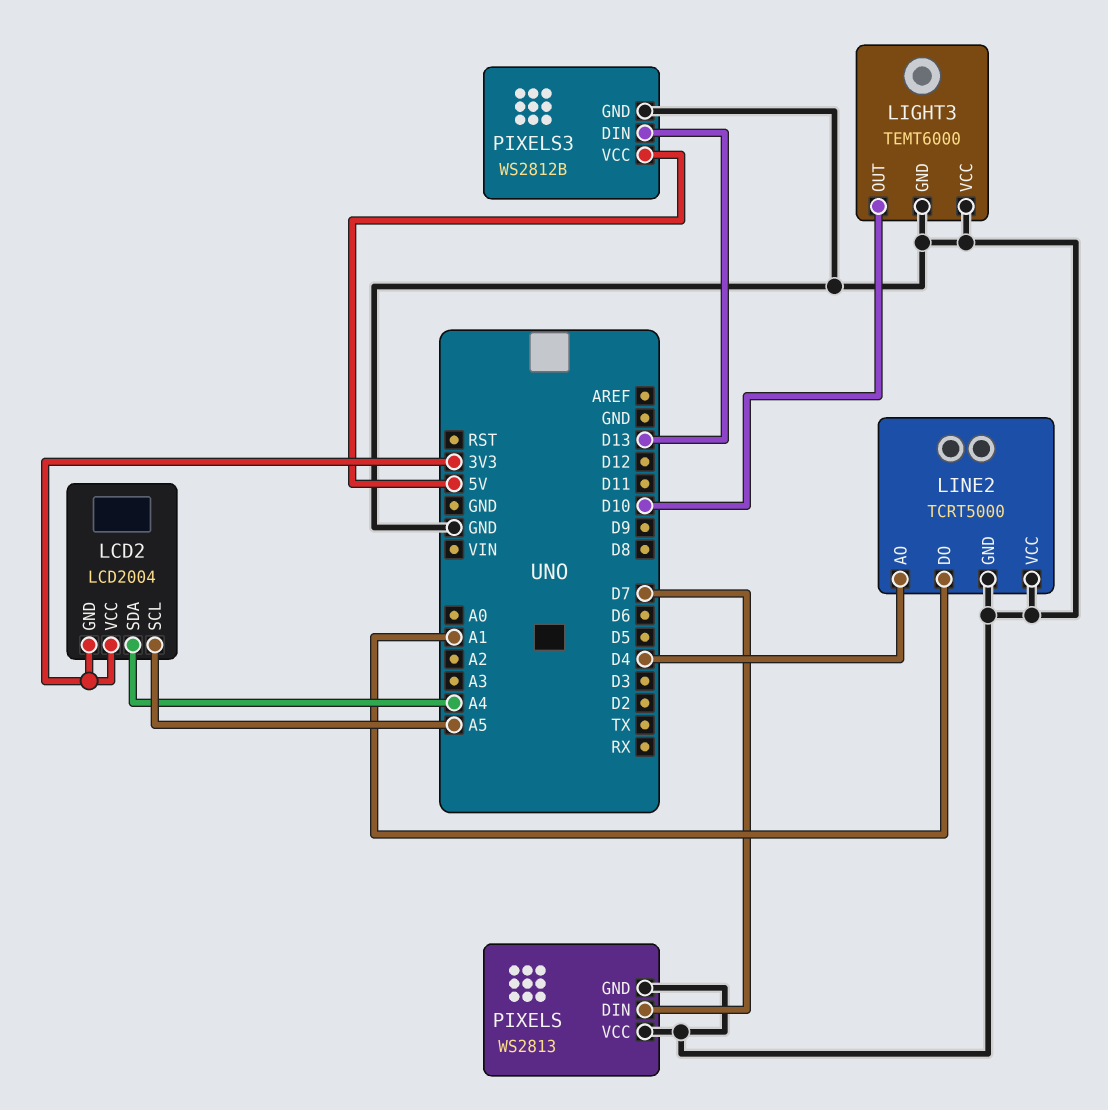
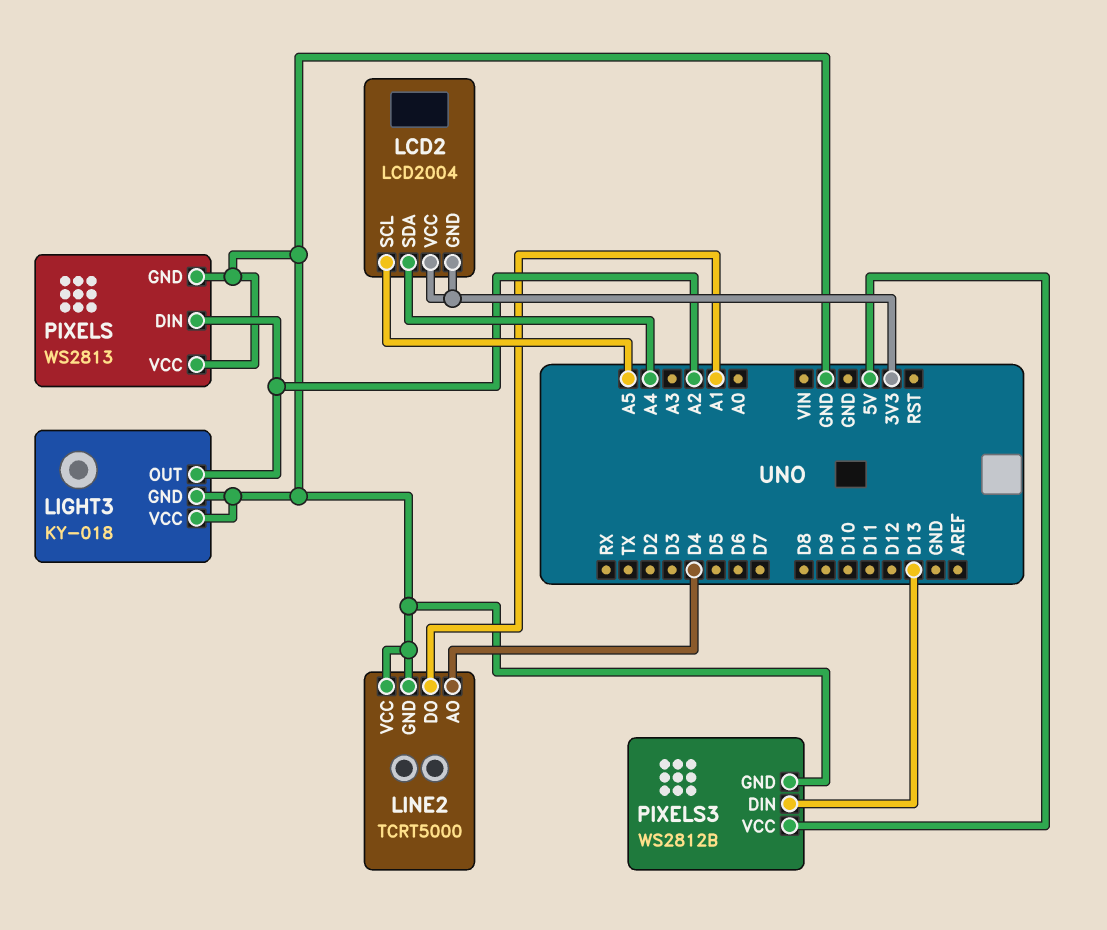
LIGHT3: TEMT6000 -> KY-018
LIGHT3 pin OUT: D10 -> A2
PIXELS pin DIN: D7 -> A2

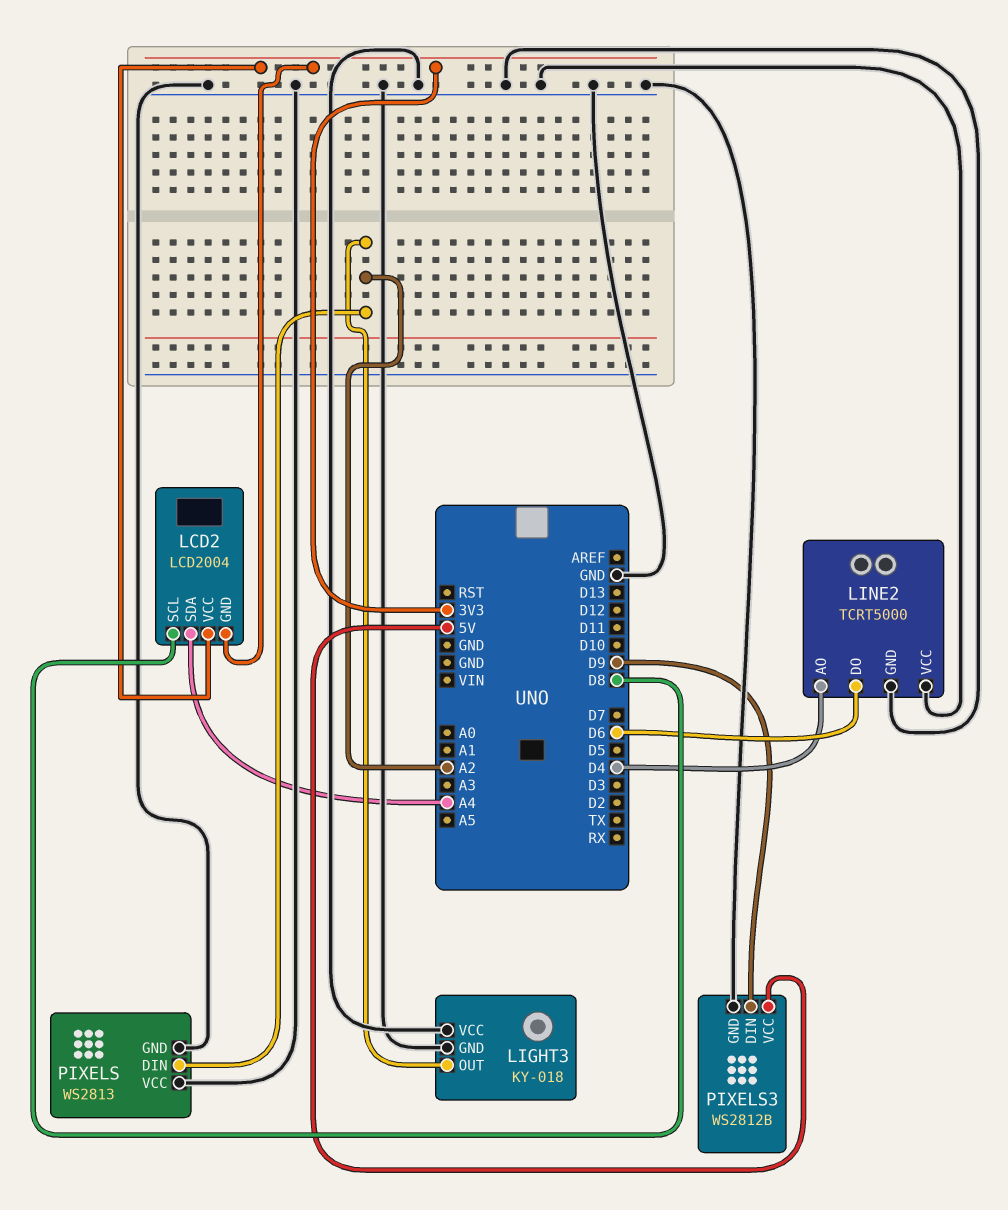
LCD2 pin SCL: A5 -> D8
LINE2 pin DO: A1 -> D6
PIXELS3 pin DIN: D13 -> D9

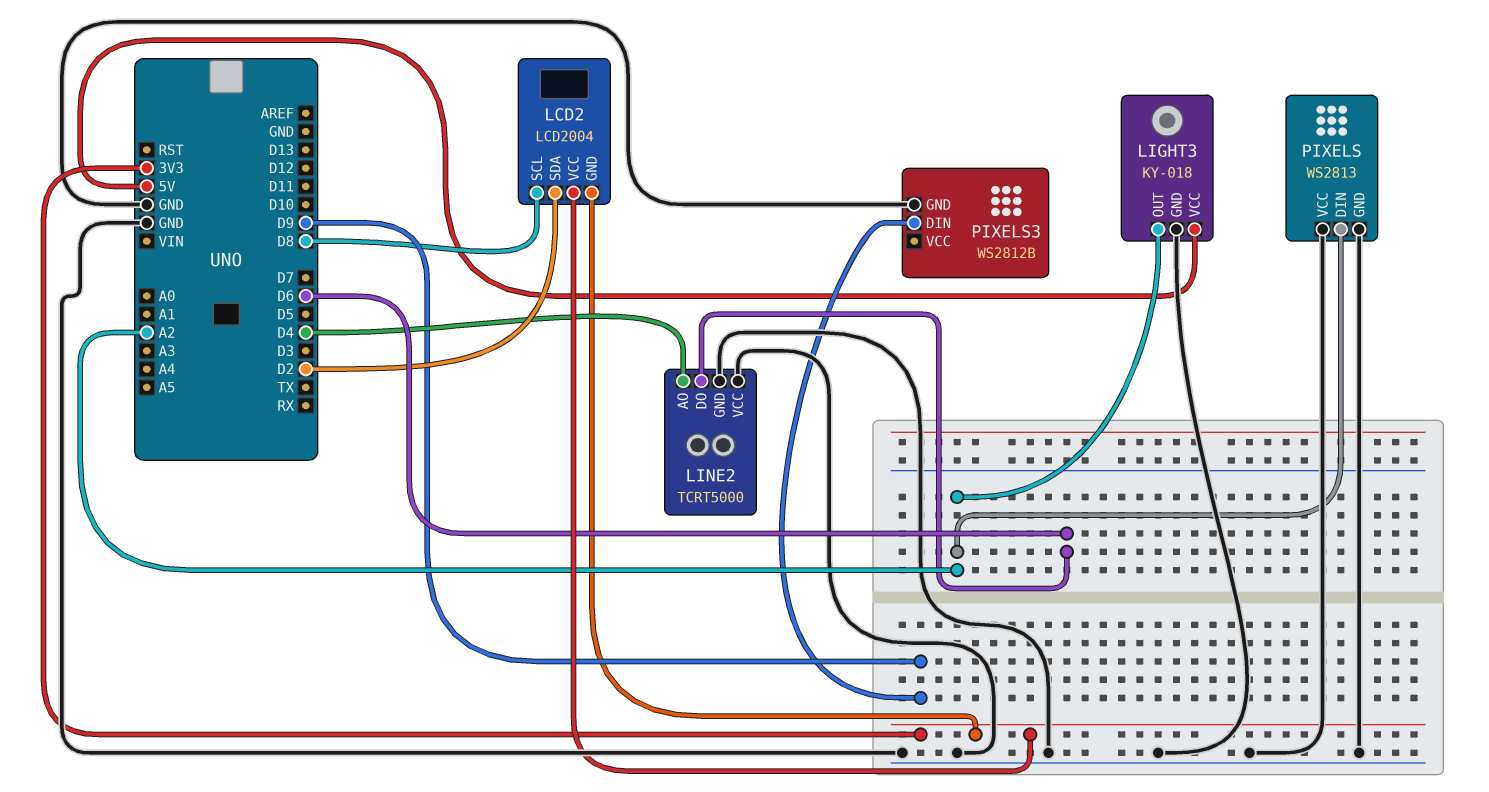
LCD2 pin SDA: A4 -> D2
LIGHT3 pin VCC: GND -> 5V
PIXELS3 pin VCC: 5V -> none

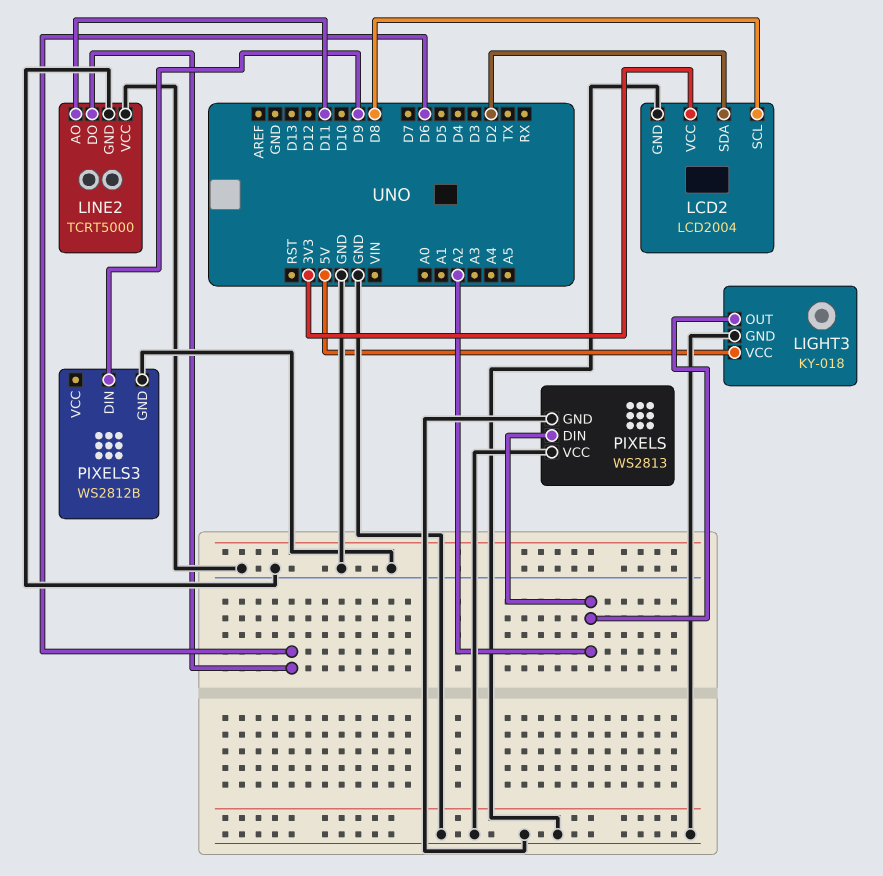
LCD2 pin GND: 3V3 -> GND
LINE2 pin AO: D4 -> D11

